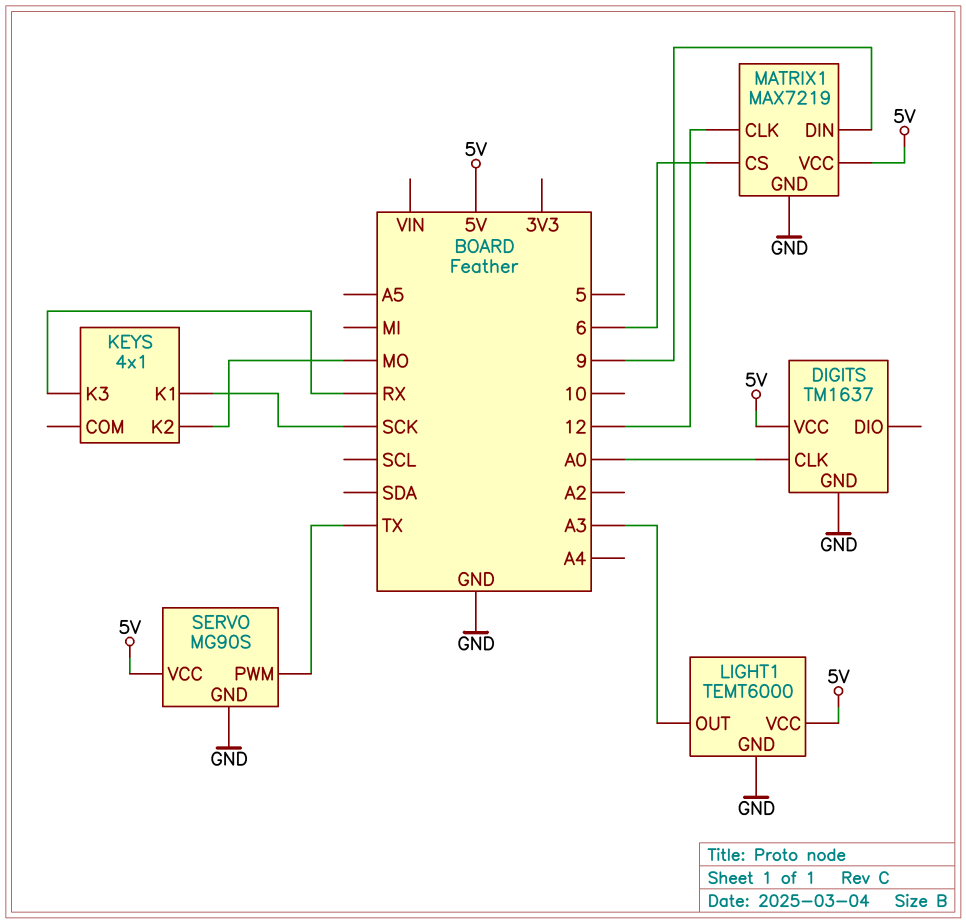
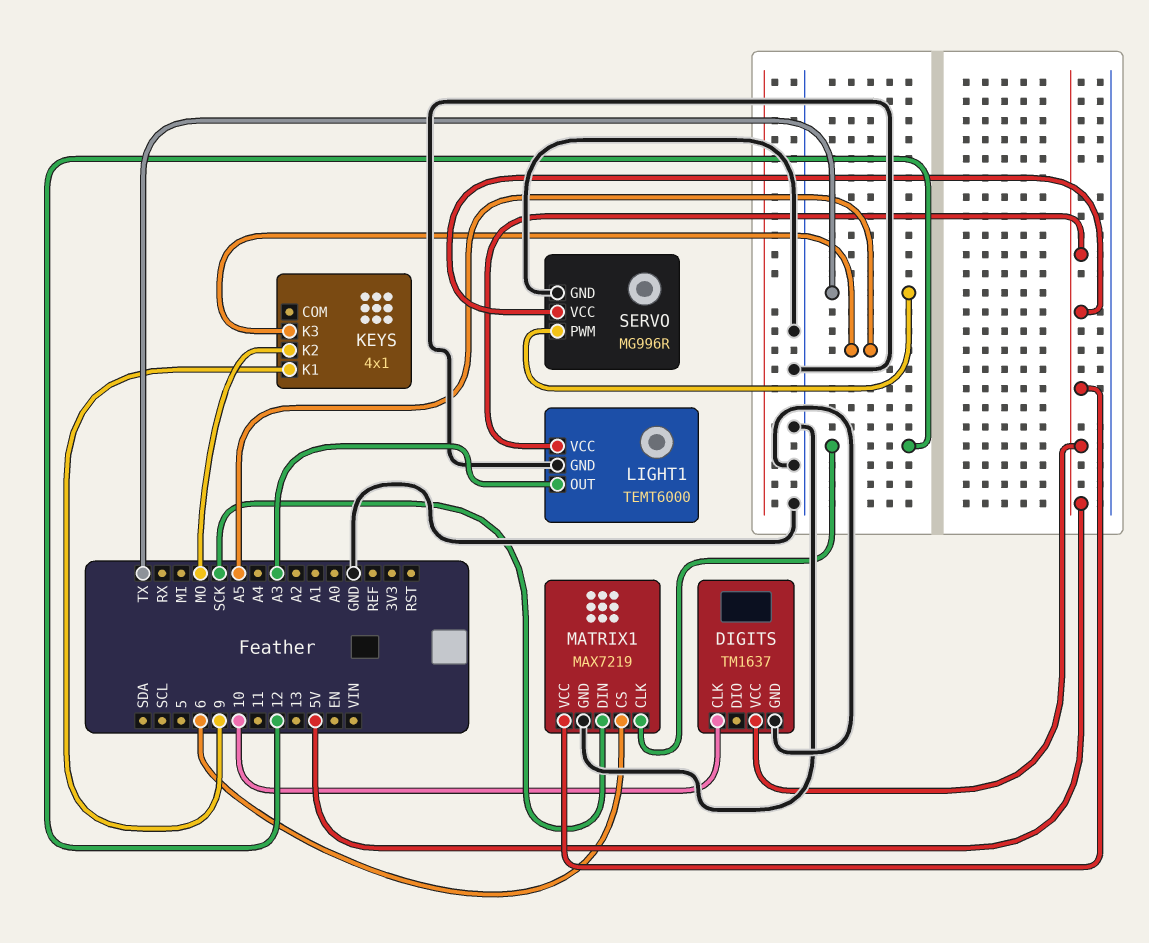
DIGITS pin CLK: A0 -> 10
KEYS pin K1: SCK -> 9
KEYS pin K3: RX -> A5
MATRIX1 pin DIN: 9 -> SCK
SERVO: MG90S -> MG996R

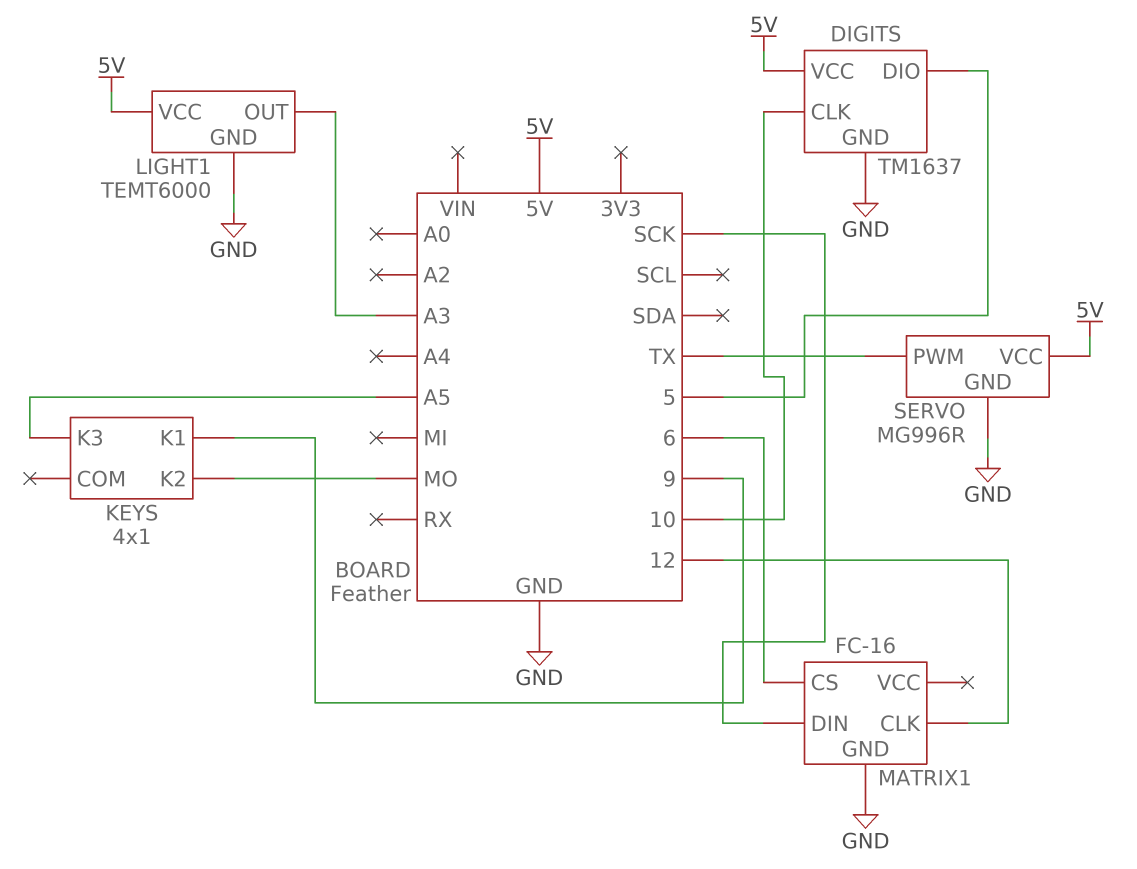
DIGITS pin DIO: none -> 5
MATRIX1: MAX7219 -> FC-16
MATRIX1 pin VCC: 5V -> none

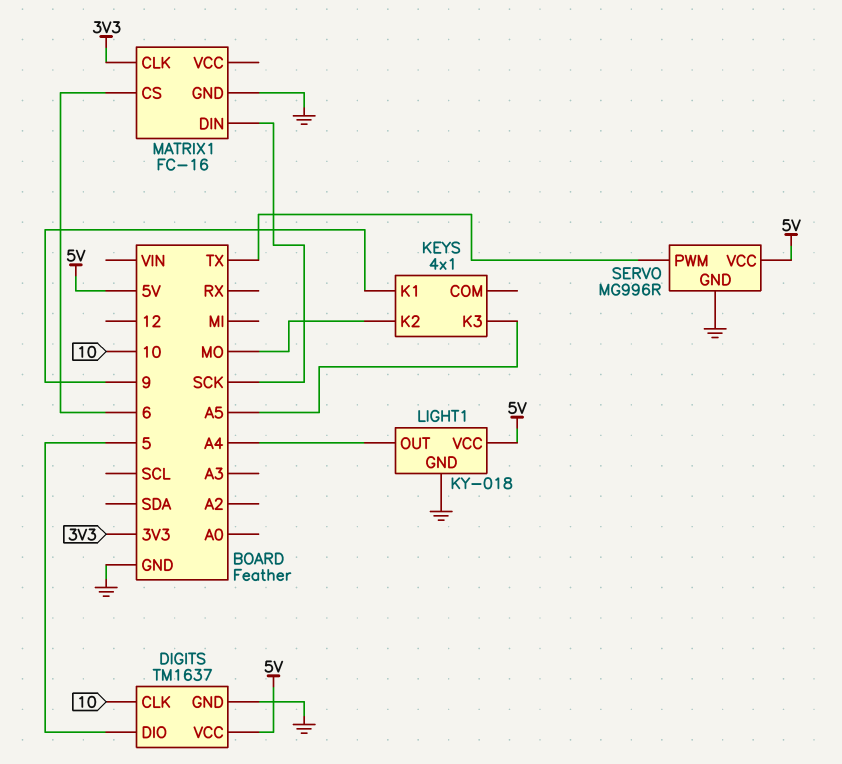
LIGHT1: TEMT6000 -> KY-018
LIGHT1 pin OUT: A3 -> A4
MATRIX1 pin CLK: 12 -> 3V3

